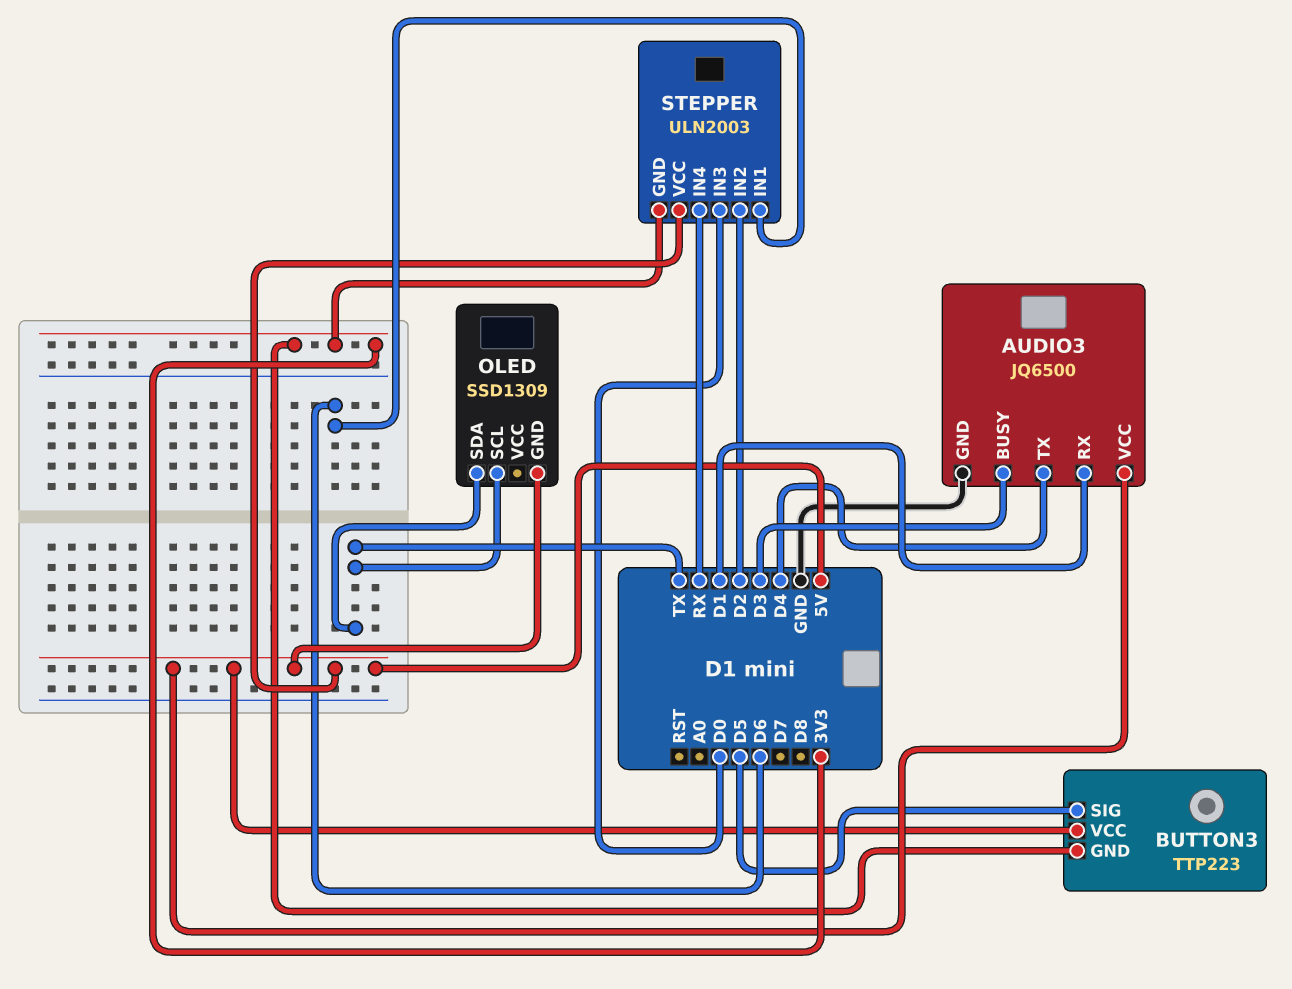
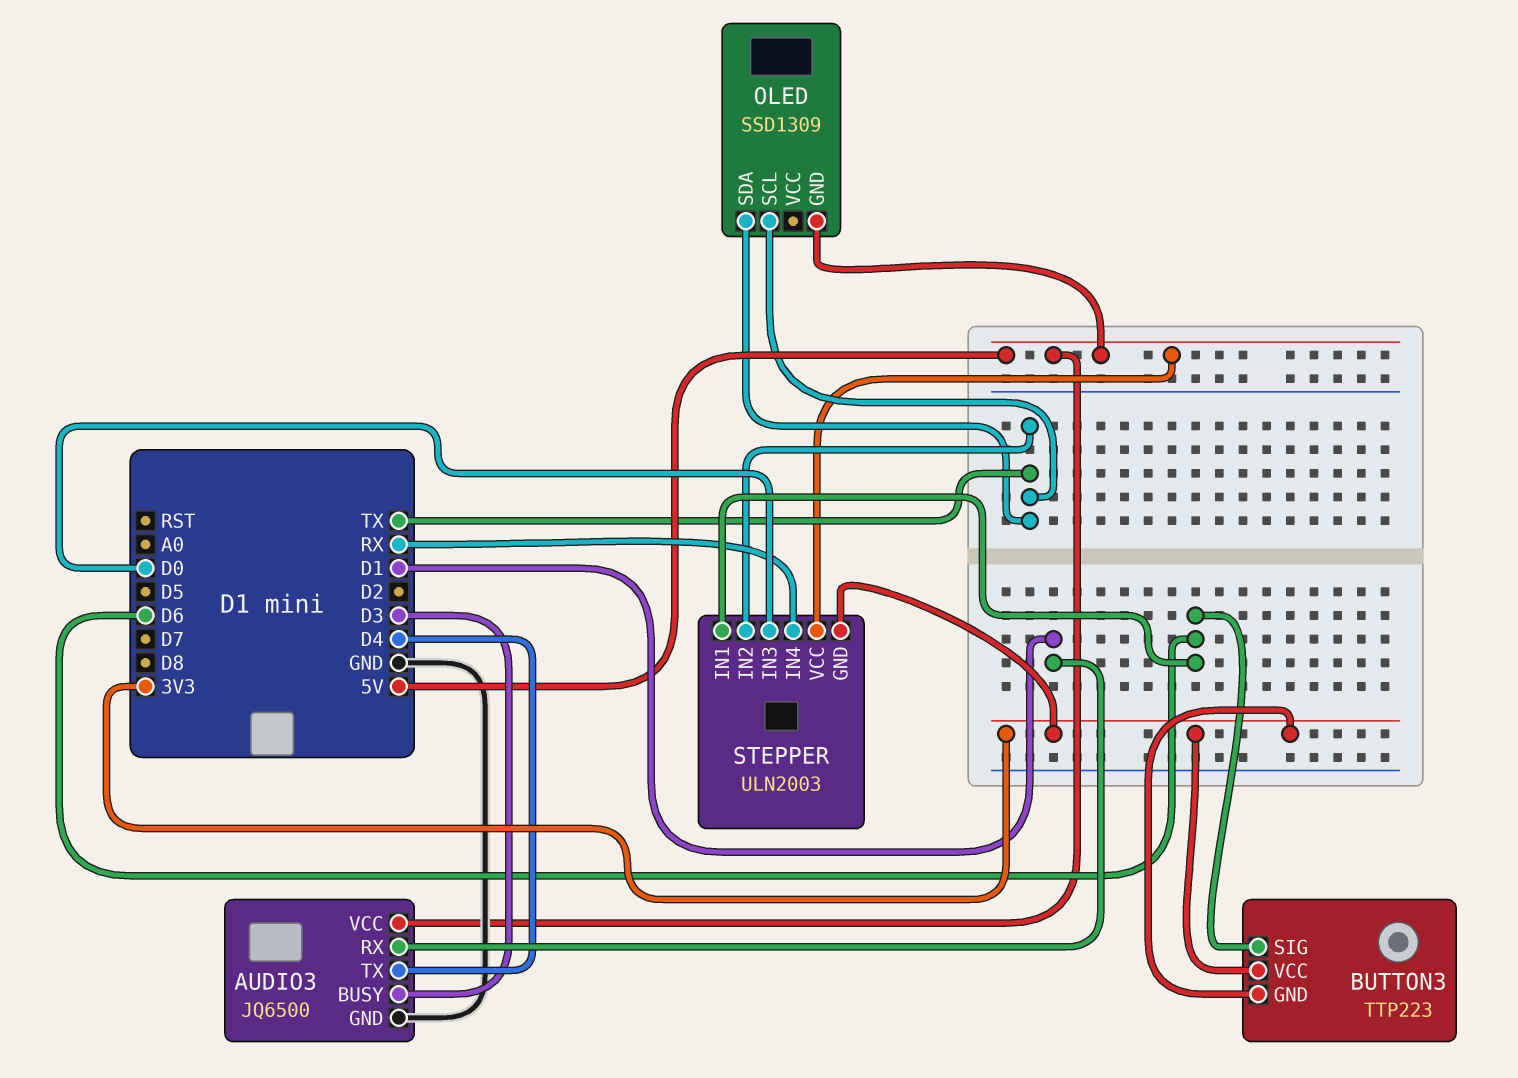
BUTTON3 pin SIG: D5 -> D6
BUTTON3 pin VCC: 5V -> 3V3
STEPPER pin IN2: D2 -> TX

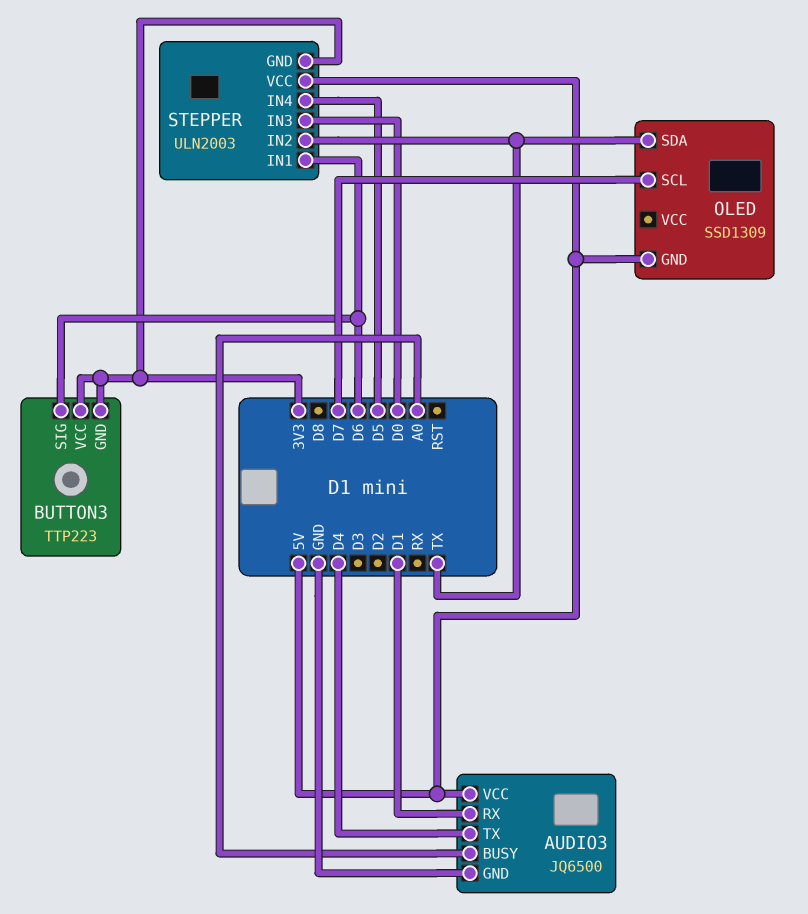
AUDIO3 pin BUSY: D3 -> A0
OLED pin SCL: TX -> D7
STEPPER pin IN4: RX -> D5

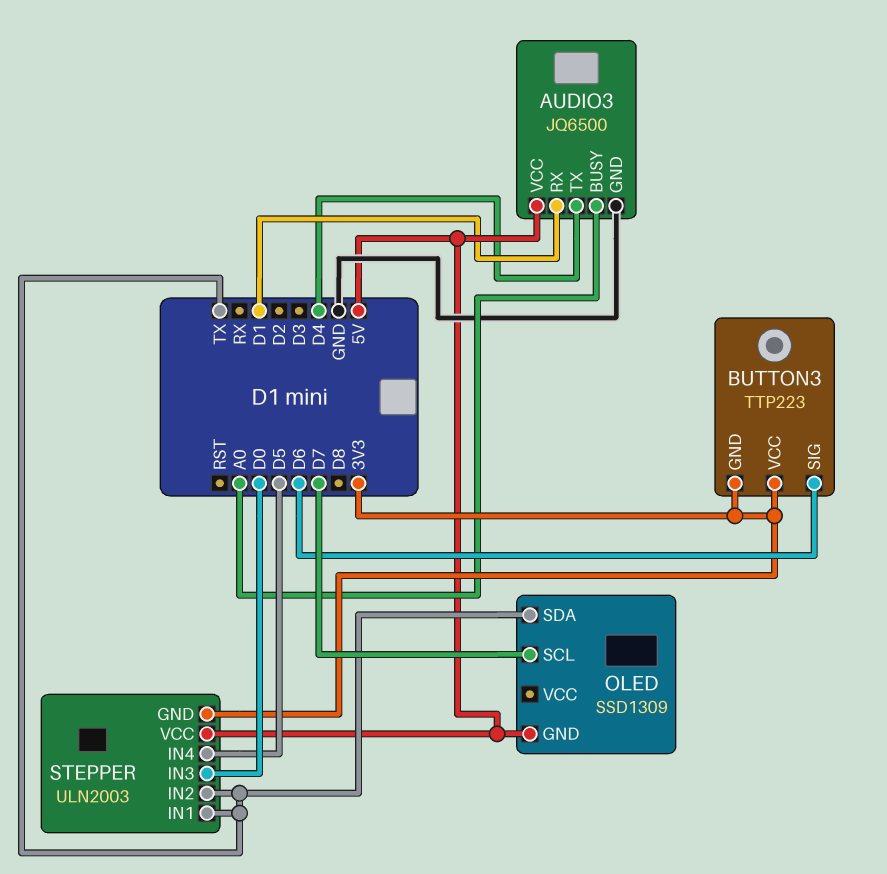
STEPPER pin IN1: D6 -> TX

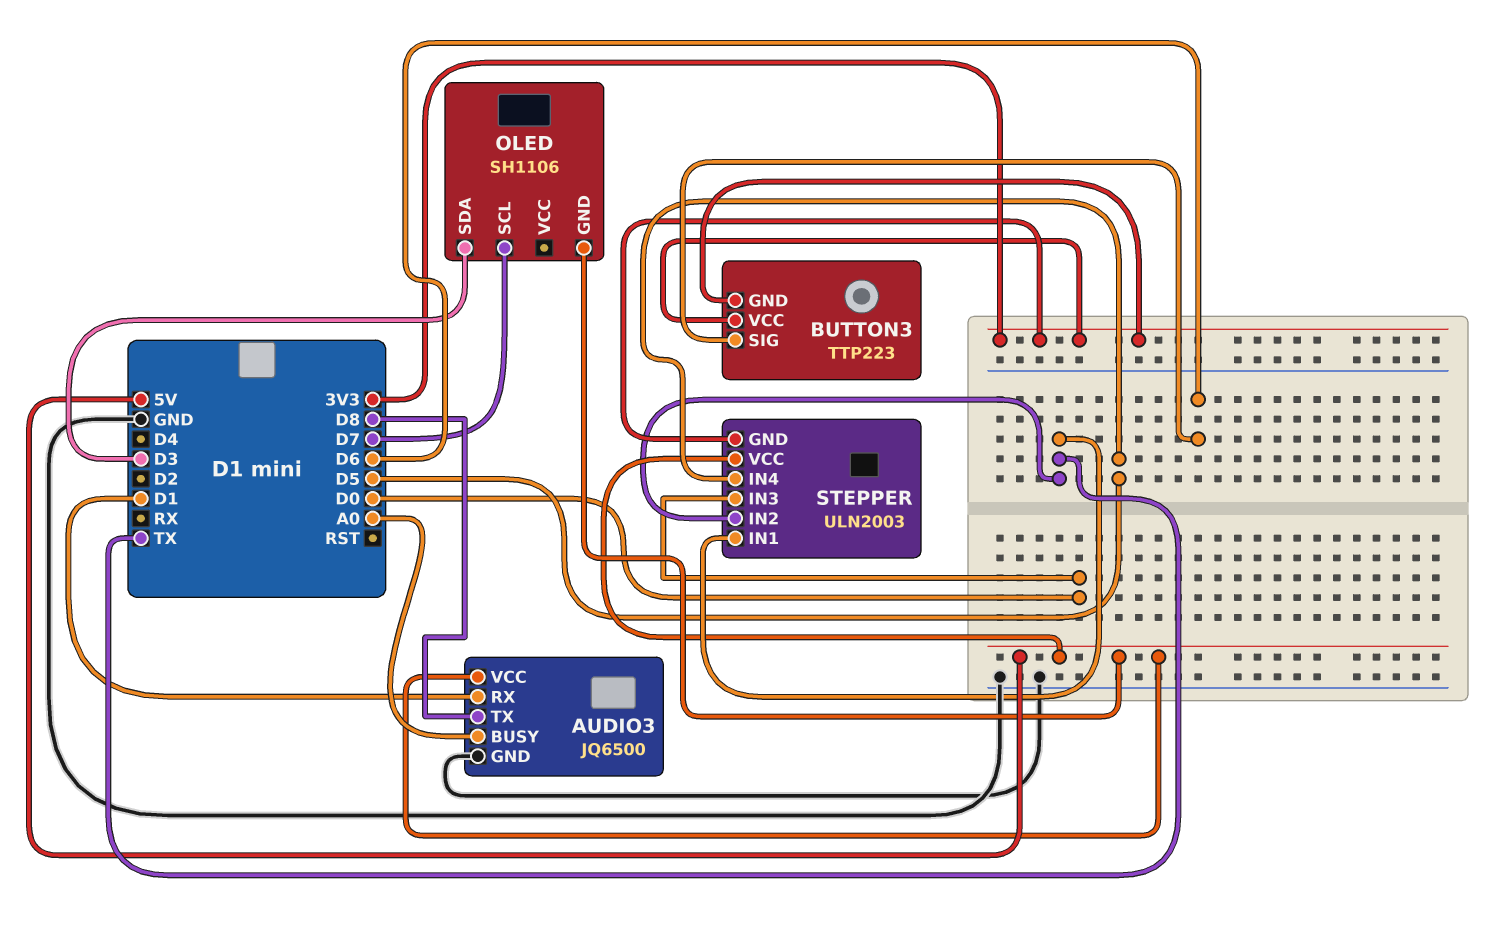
AUDIO3 pin TX: D4 -> D8
OLED: SSD1309 -> SH1106
OLED pin SDA: TX -> D3

